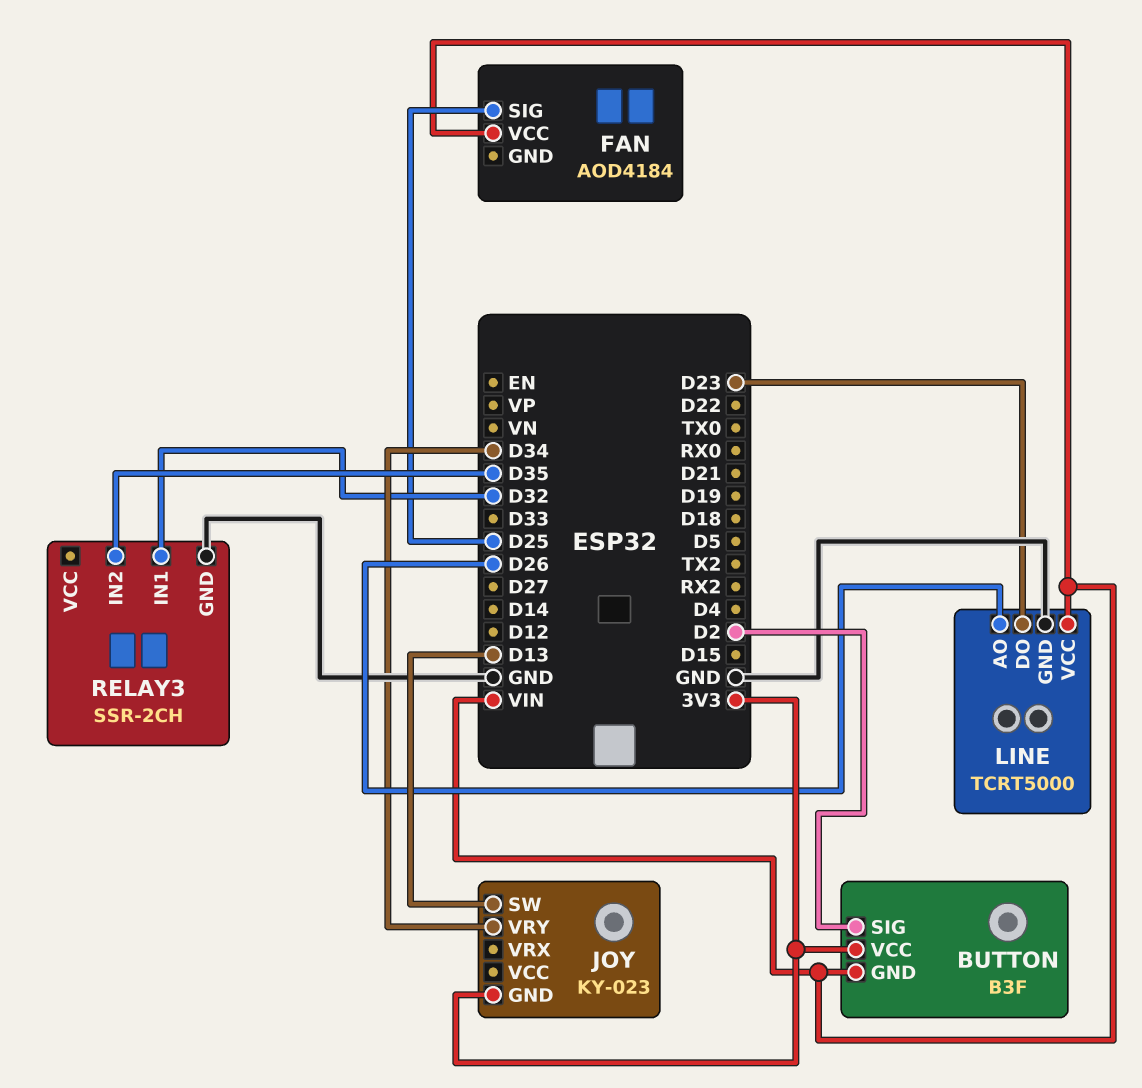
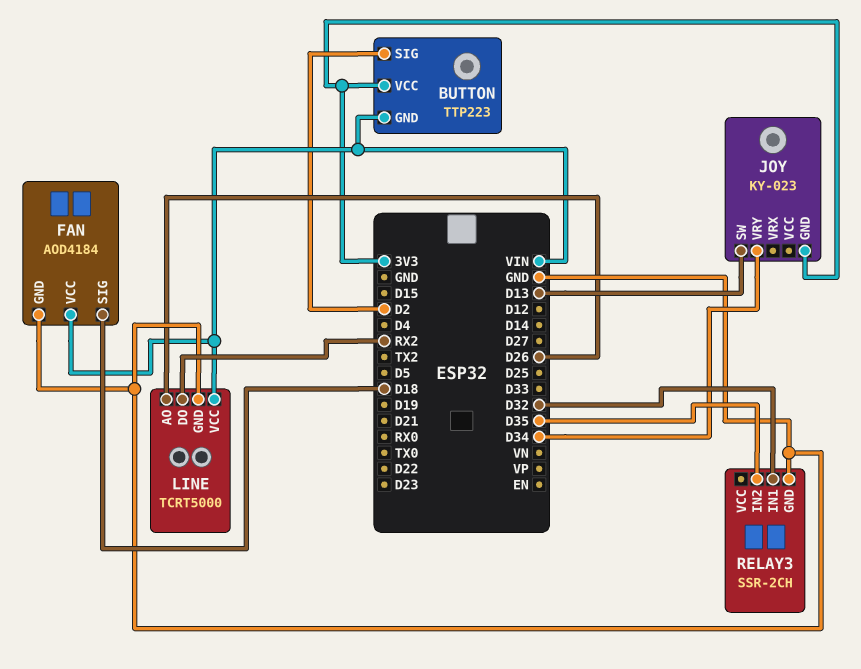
BUTTON: B3F -> TTP223
FAN pin GND: none -> GND
FAN pin SIG: D25 -> D18
LINE pin DO: D23 -> RX2

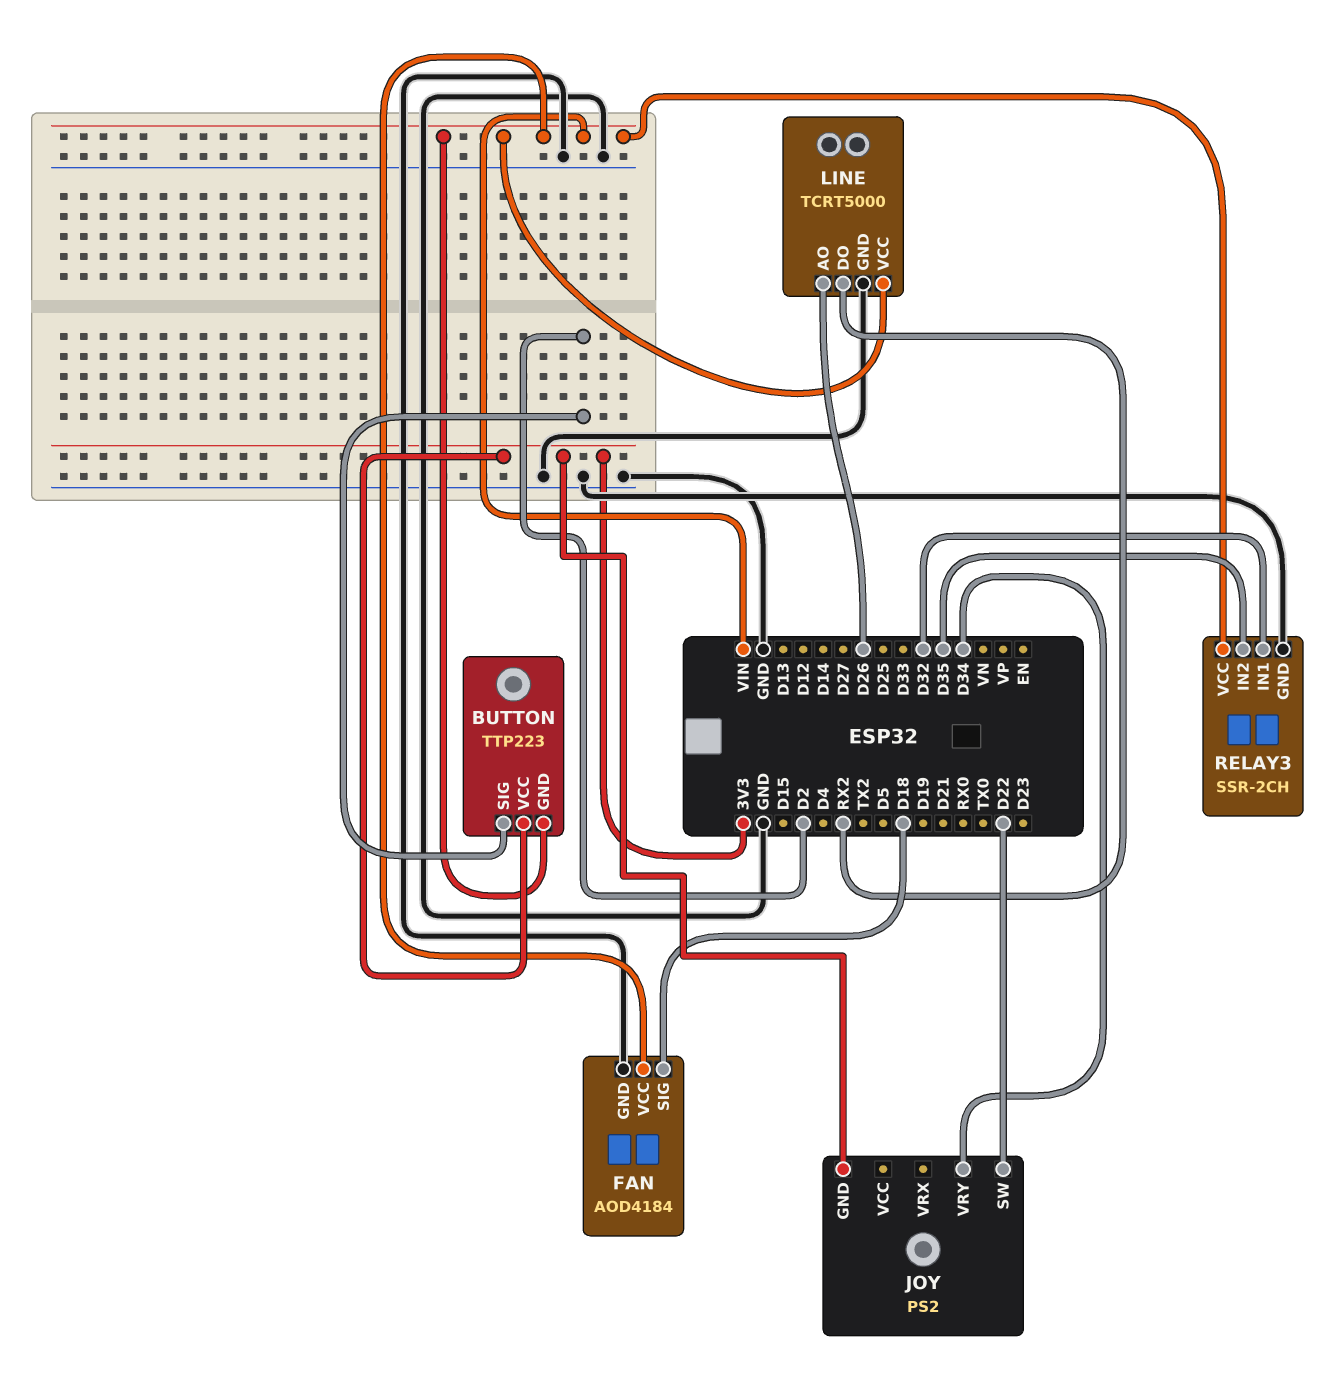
JOY: KY-023 -> PS2
JOY pin SW: D13 -> D22
RELAY3 pin VCC: none -> VIN

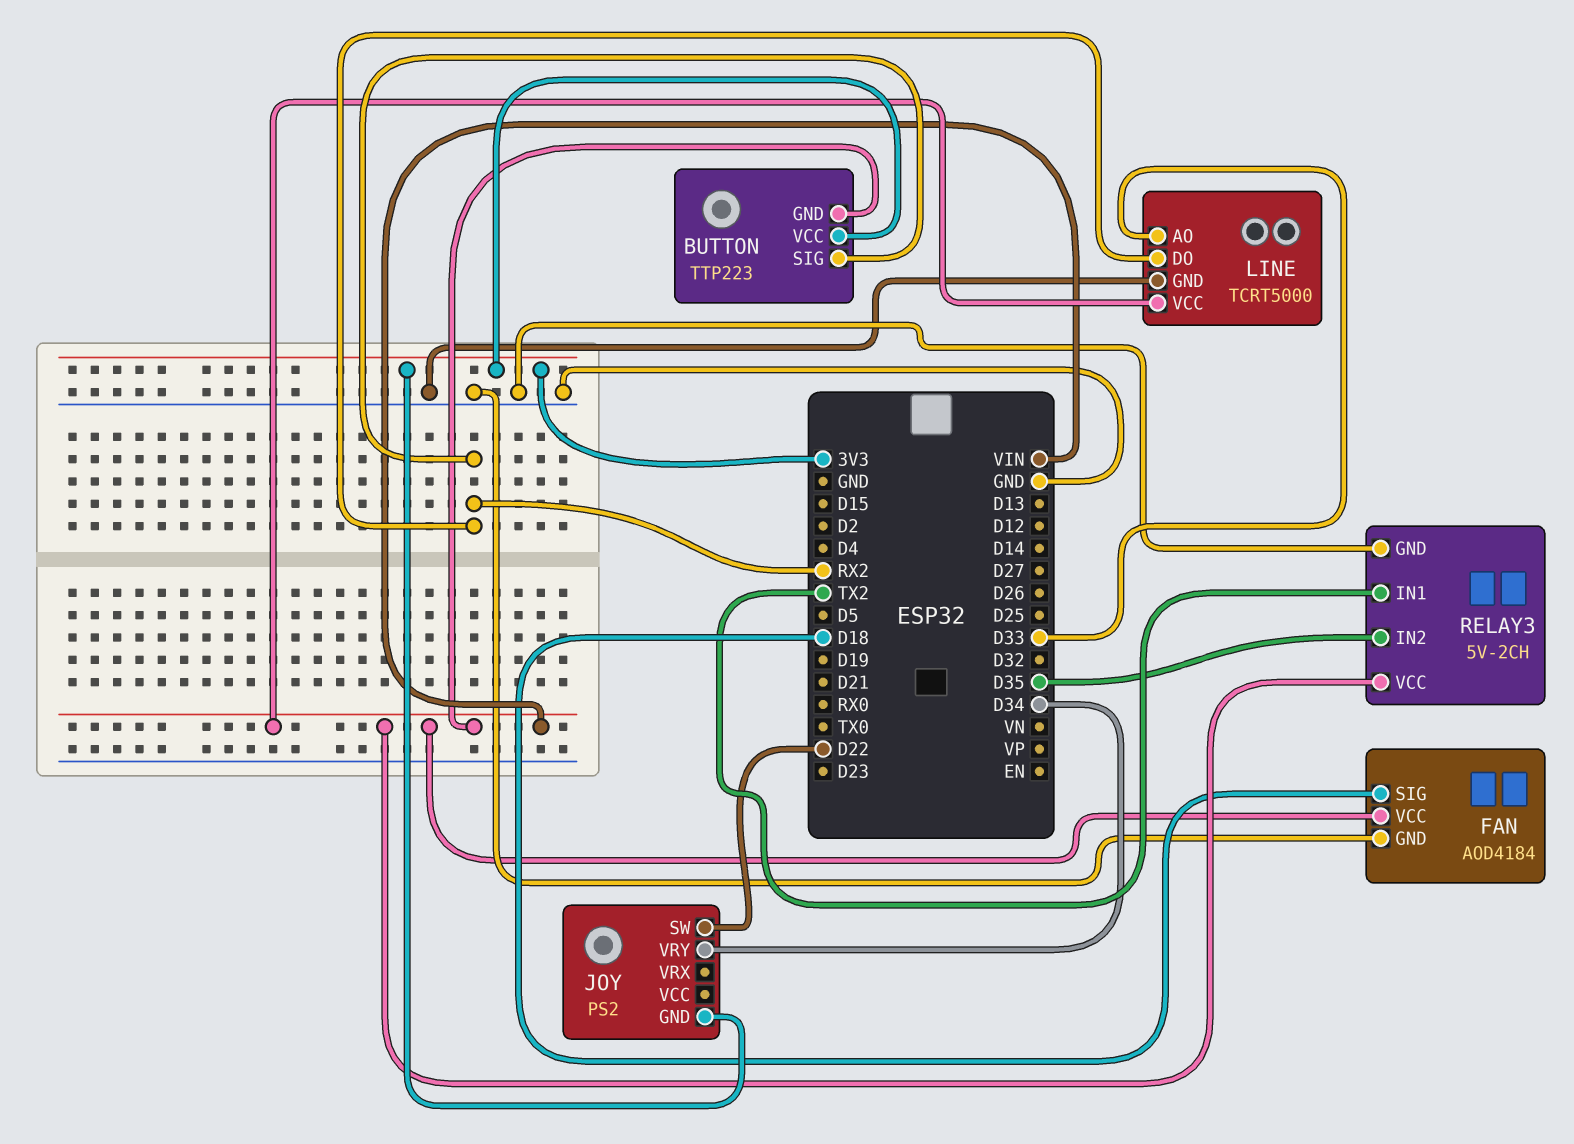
BUTTON pin SIG: D2 -> RX2
LINE pin AO: D26 -> D33
RELAY3: SSR-2CH -> 5V-2CH
RELAY3 pin IN1: D32 -> TX2

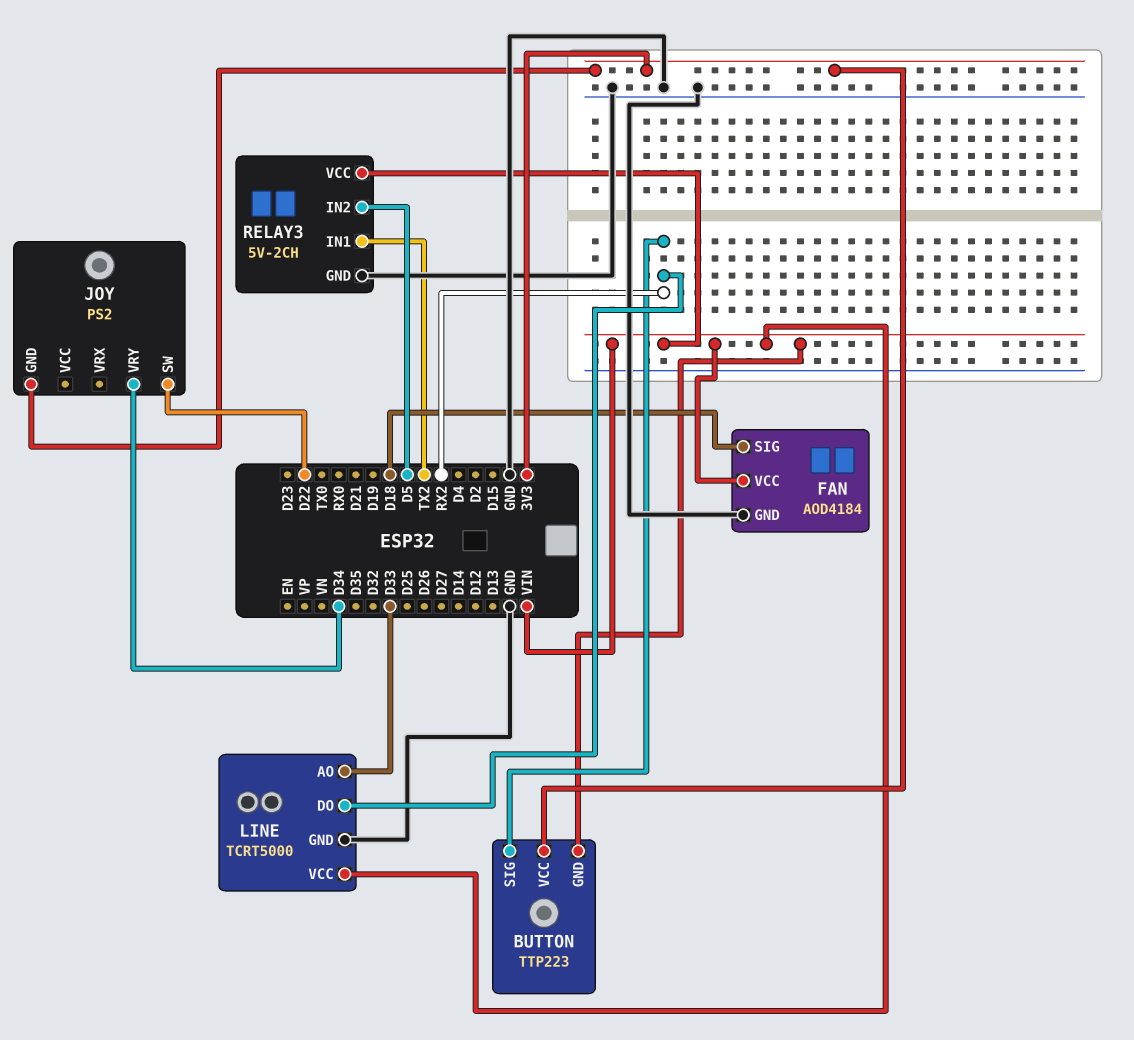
RELAY3 pin IN2: D35 -> D5

